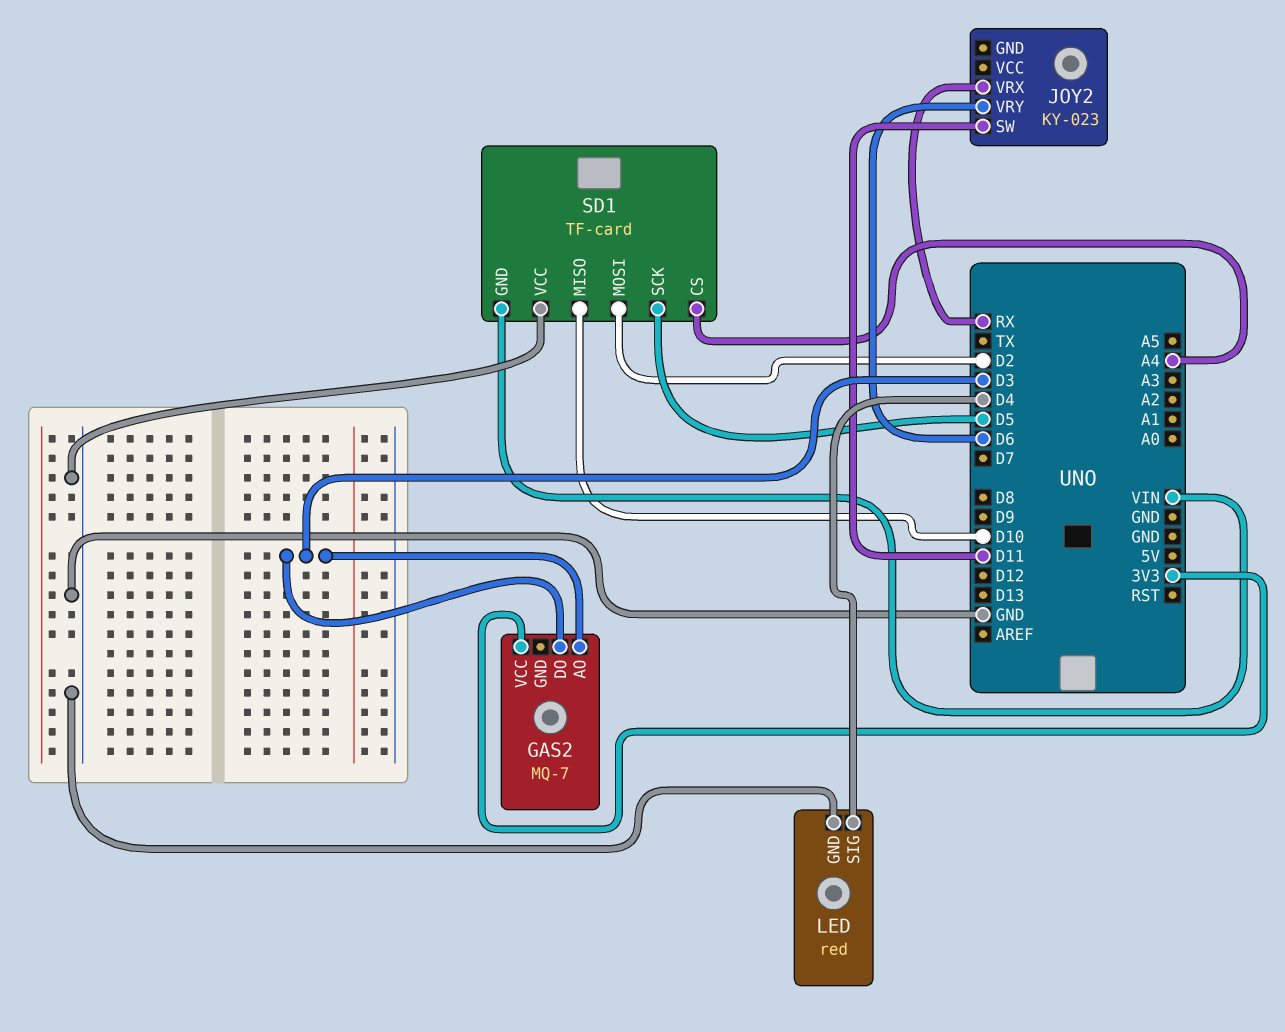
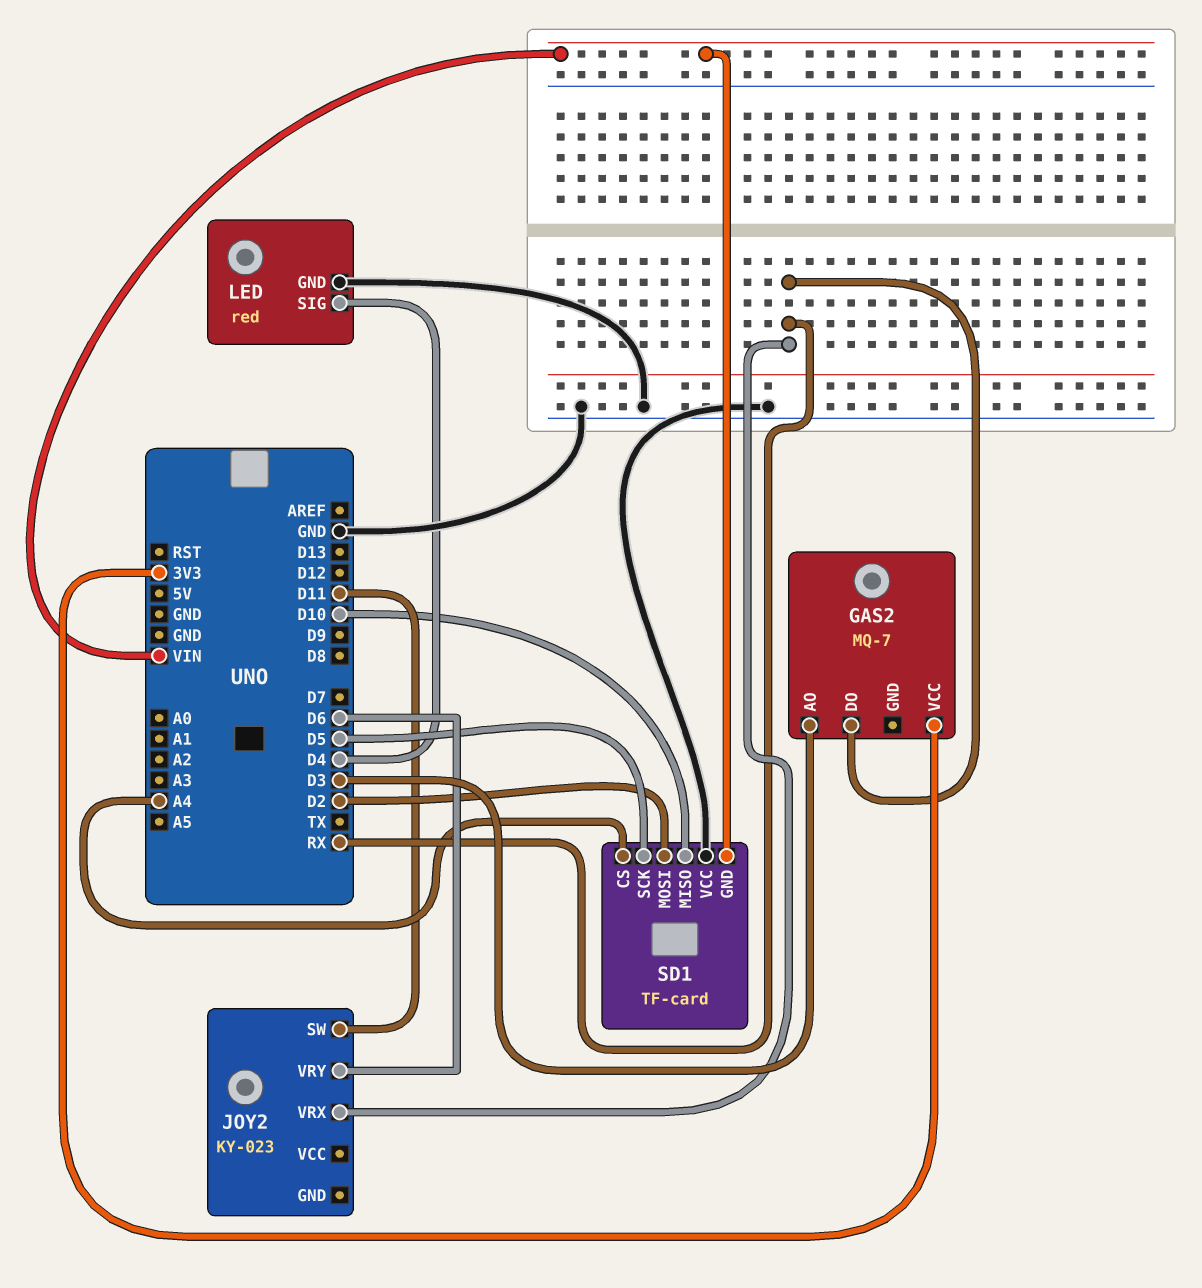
GAS2 pin DO: D3 -> RX

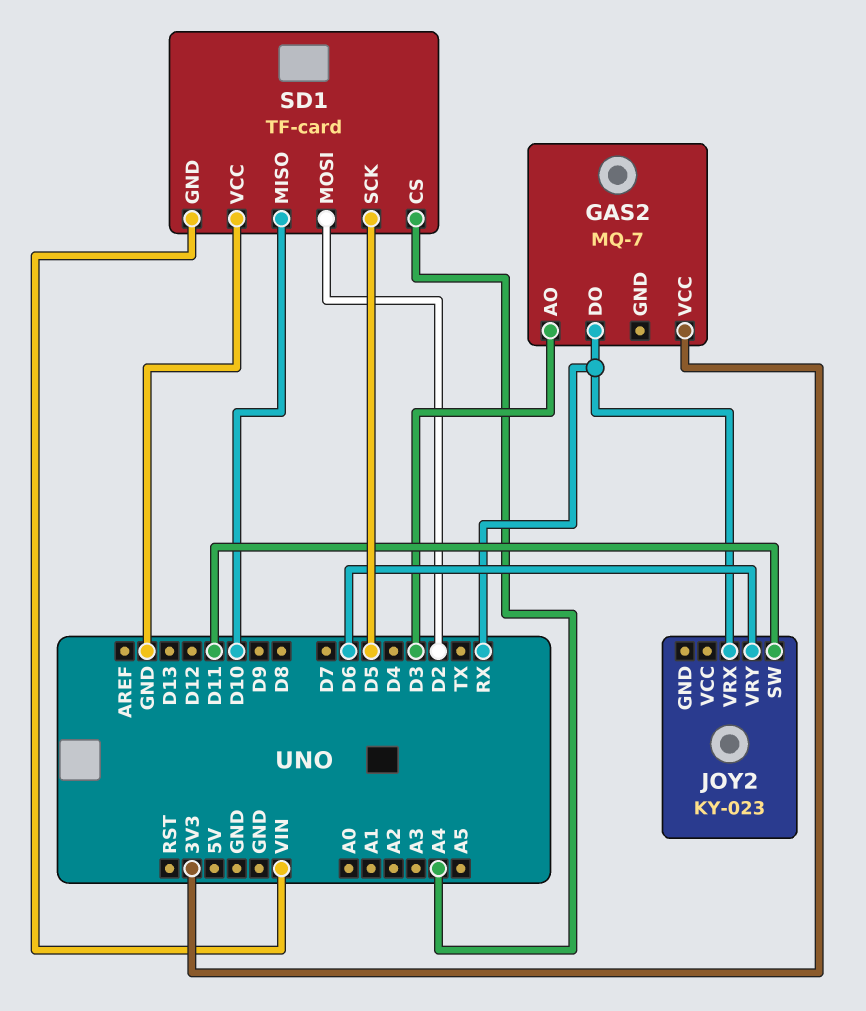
LED: red -> none
LED pin GND: GND -> none
LED pin SIG: D4 -> none

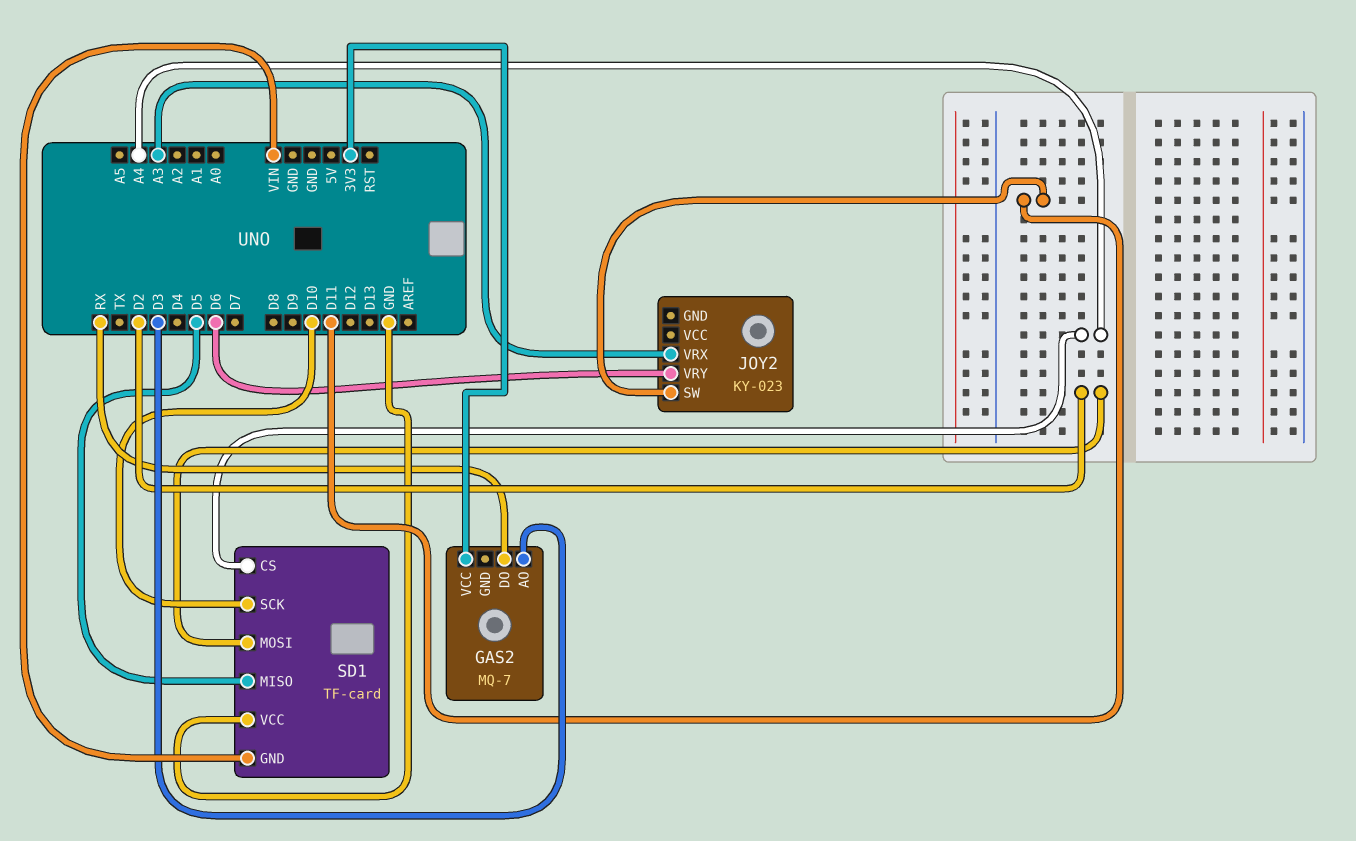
JOY2 pin VRX: RX -> A3
SD1 pin MISO: D10 -> D5
SD1 pin SCK: D5 -> D10

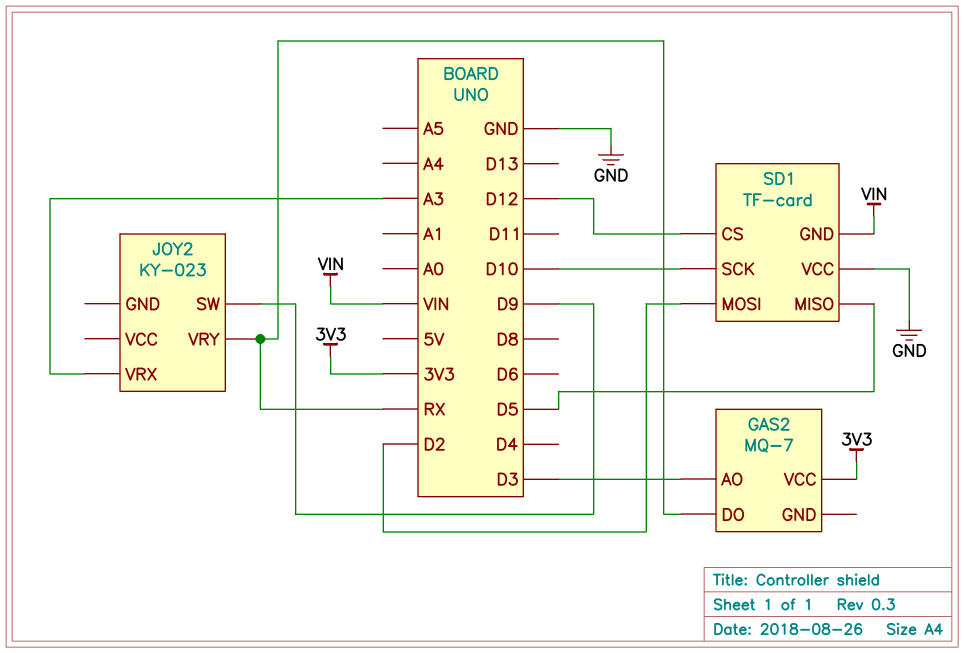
JOY2 pin SW: D11 -> D9
JOY2 pin VRY: D6 -> RX
SD1 pin CS: A4 -> D12

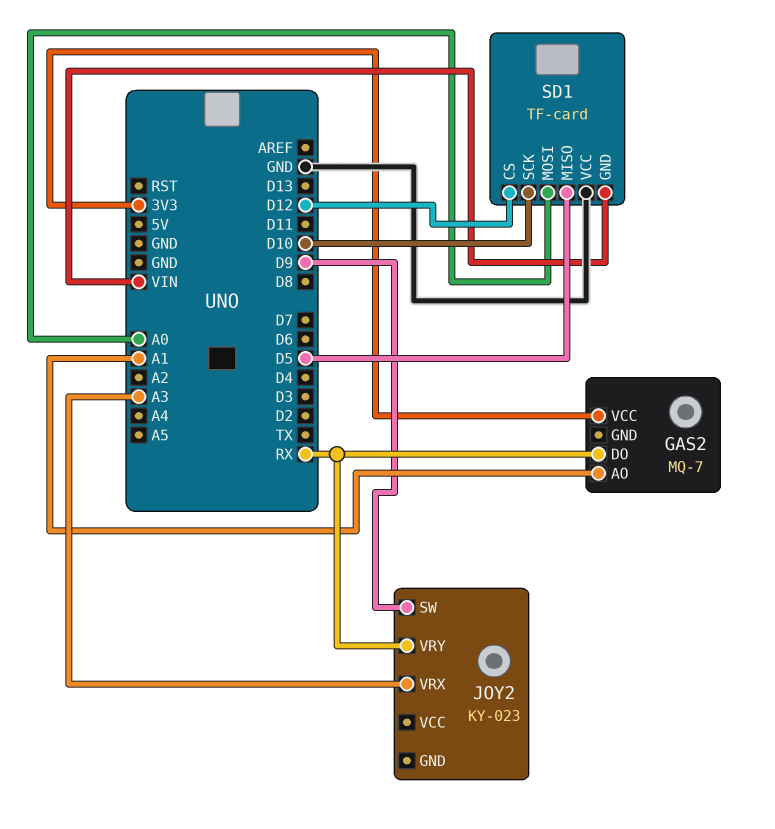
GAS2 pin AO: D3 -> A1
SD1 pin MOSI: D2 -> A0

